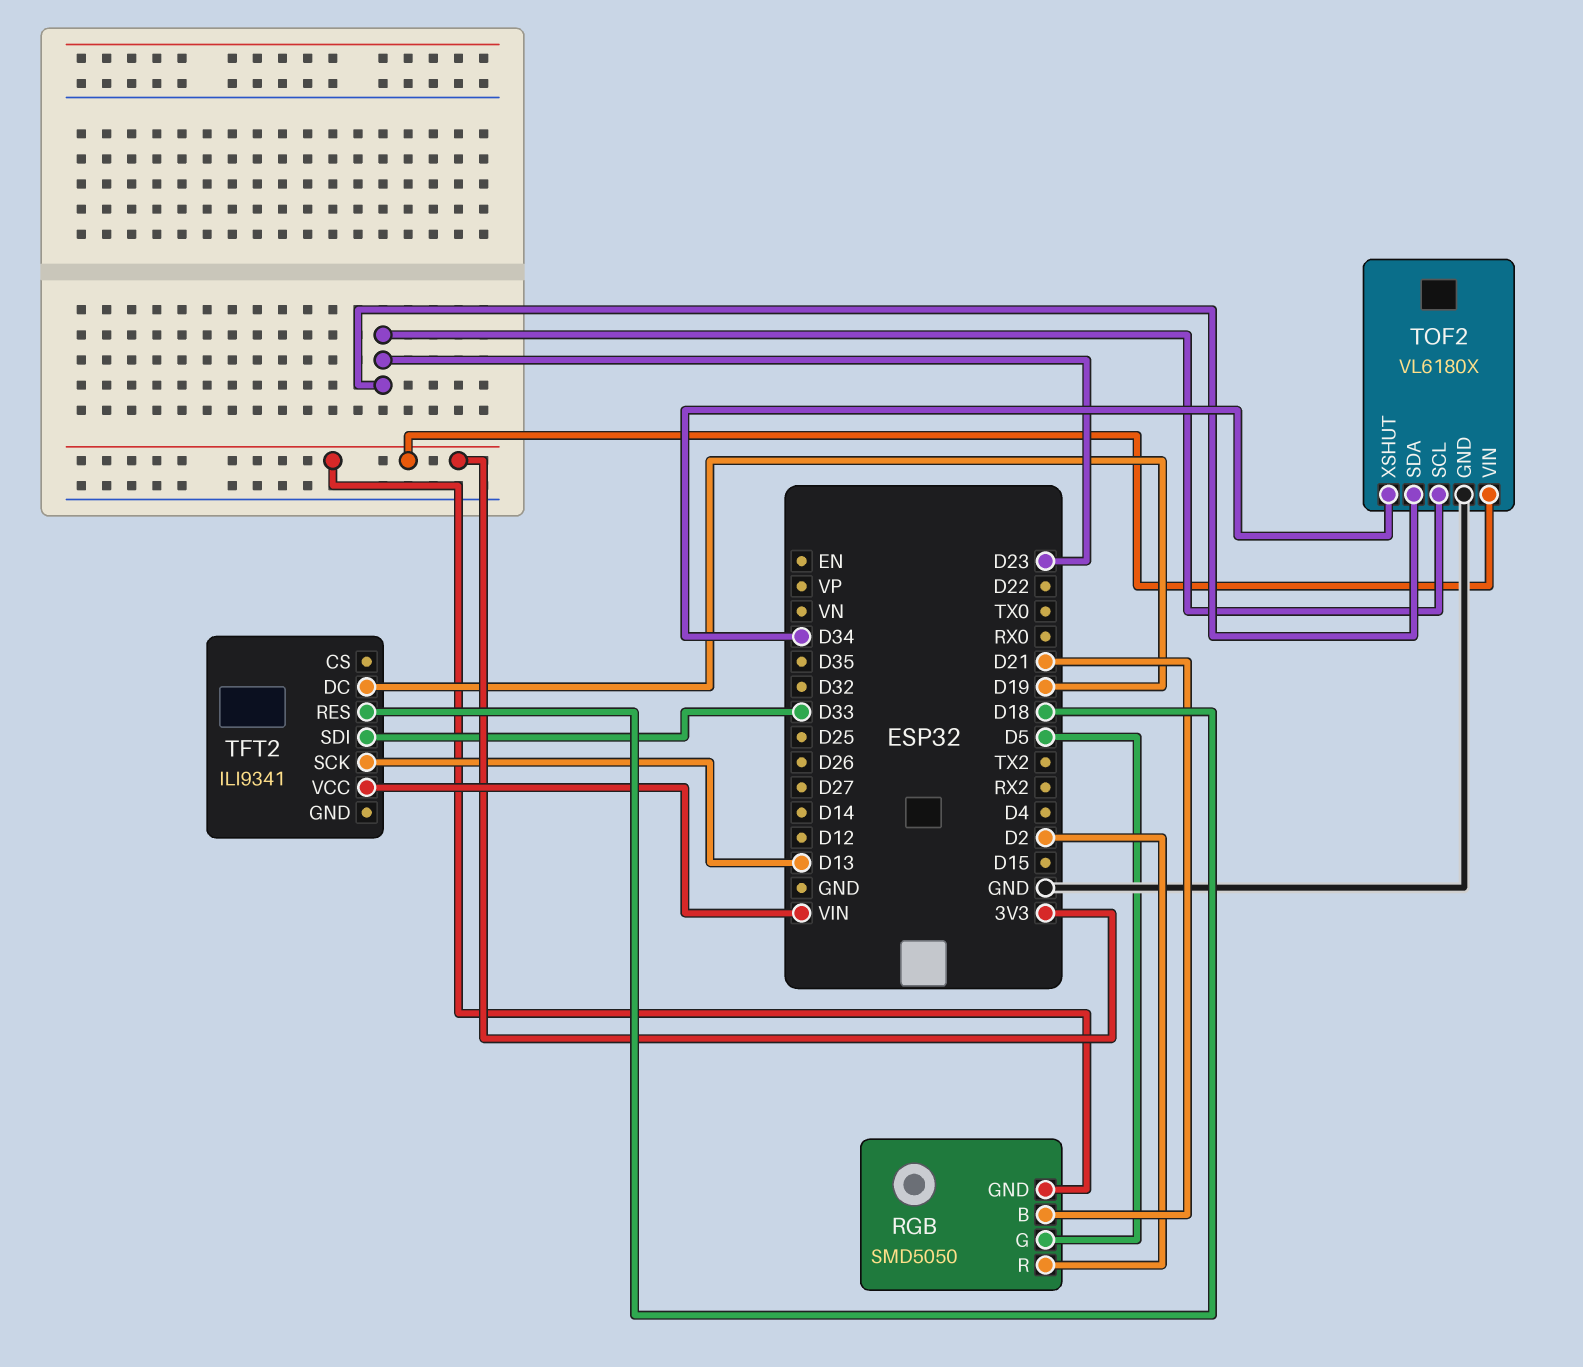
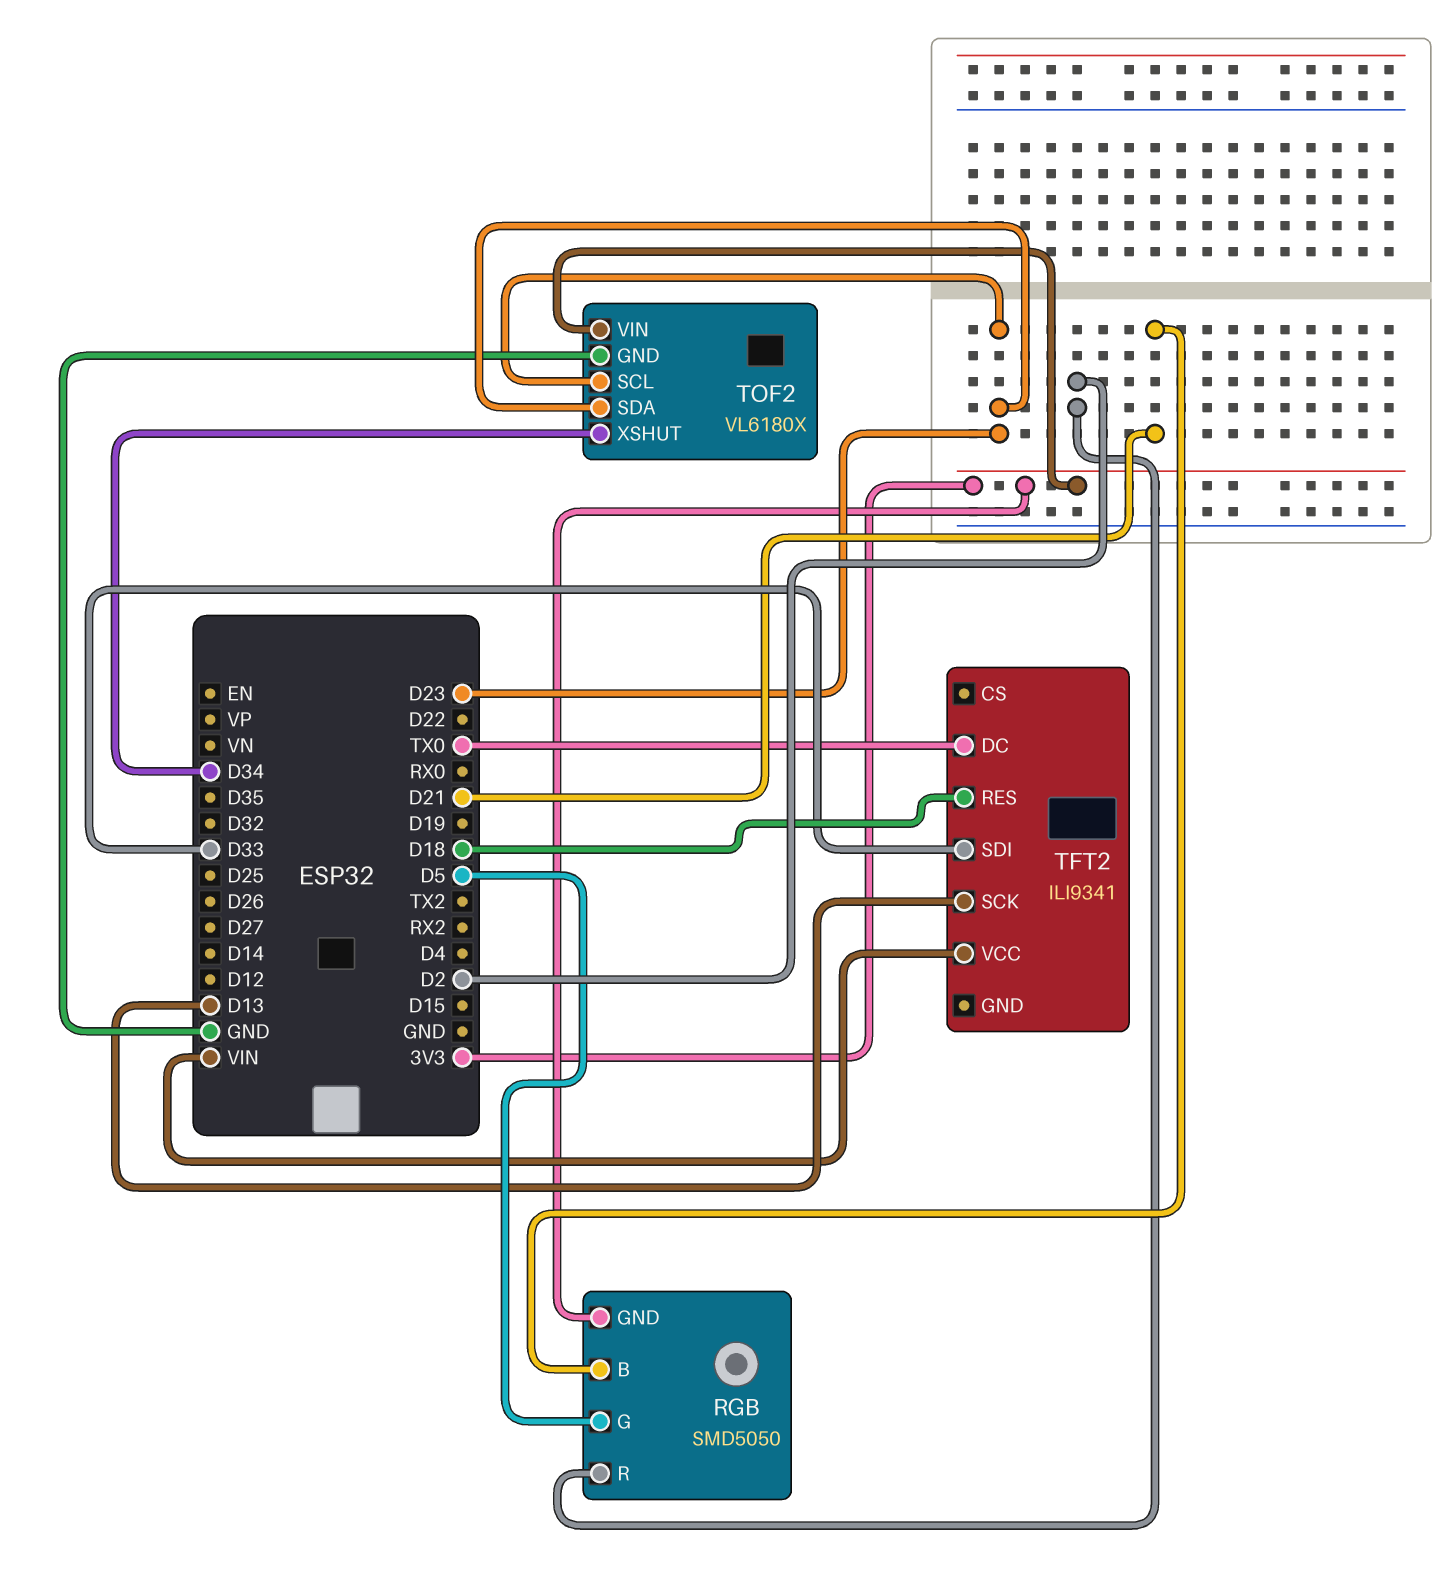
TFT2 pin DC: D19 -> TX0

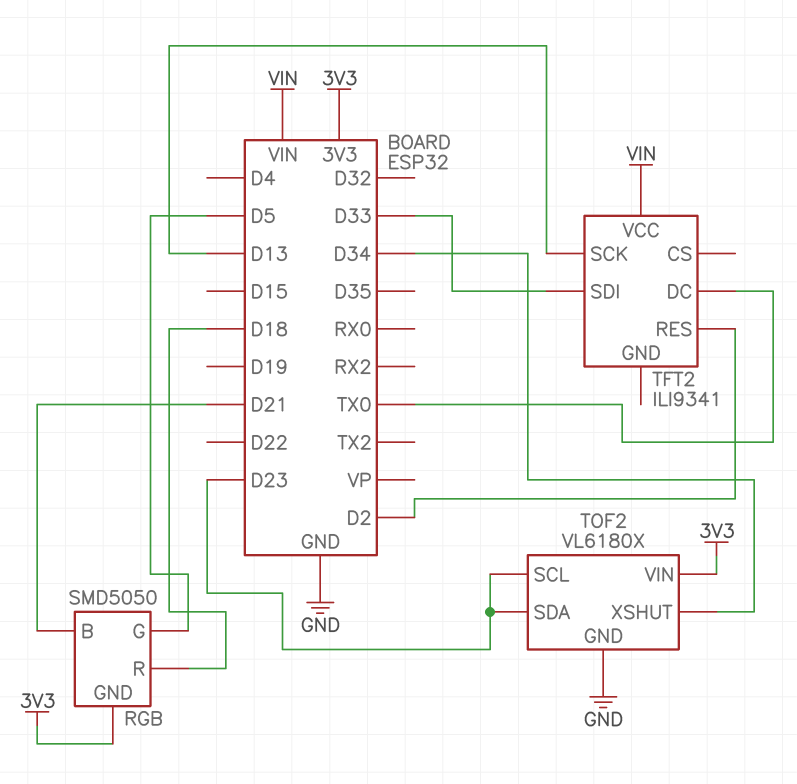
RGB pin R: D2 -> D18
TFT2 pin RES: D18 -> D2

